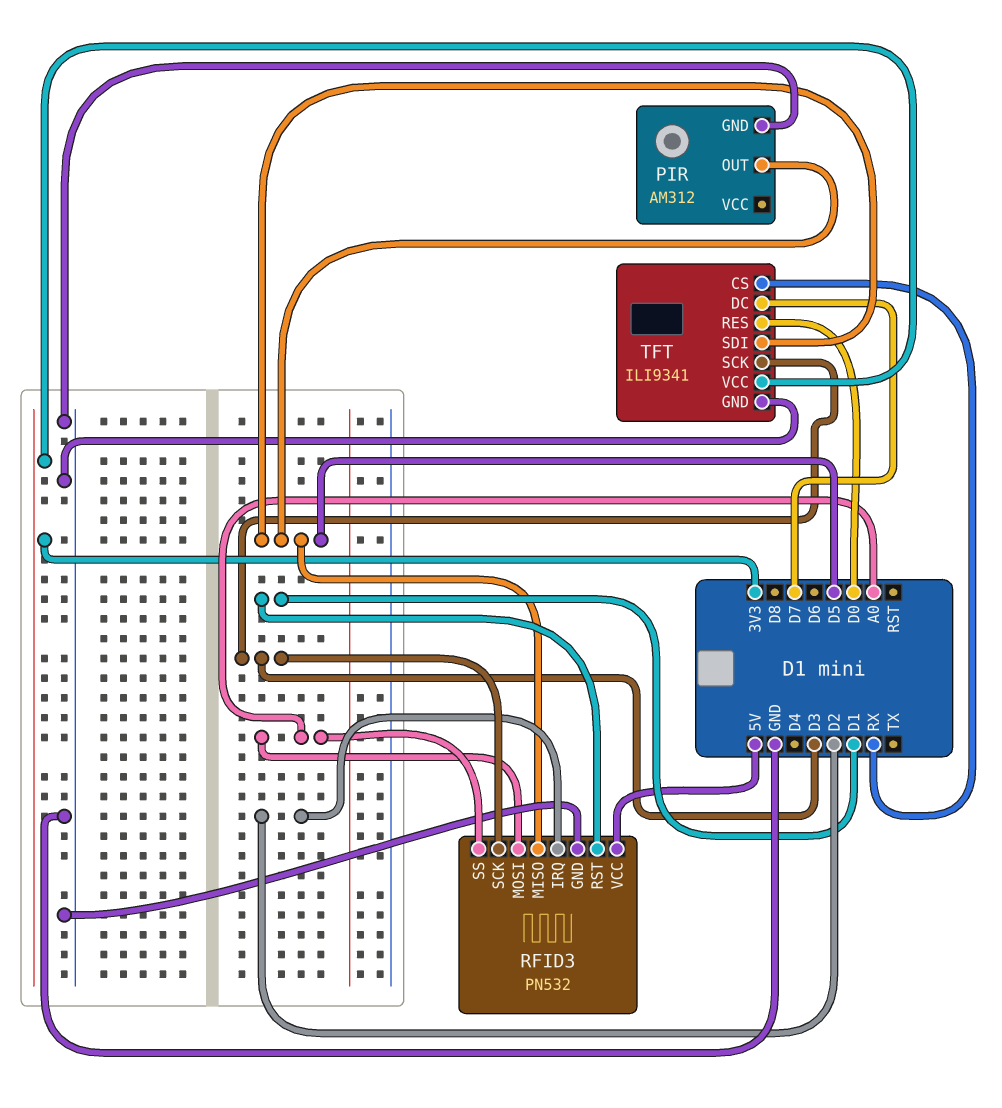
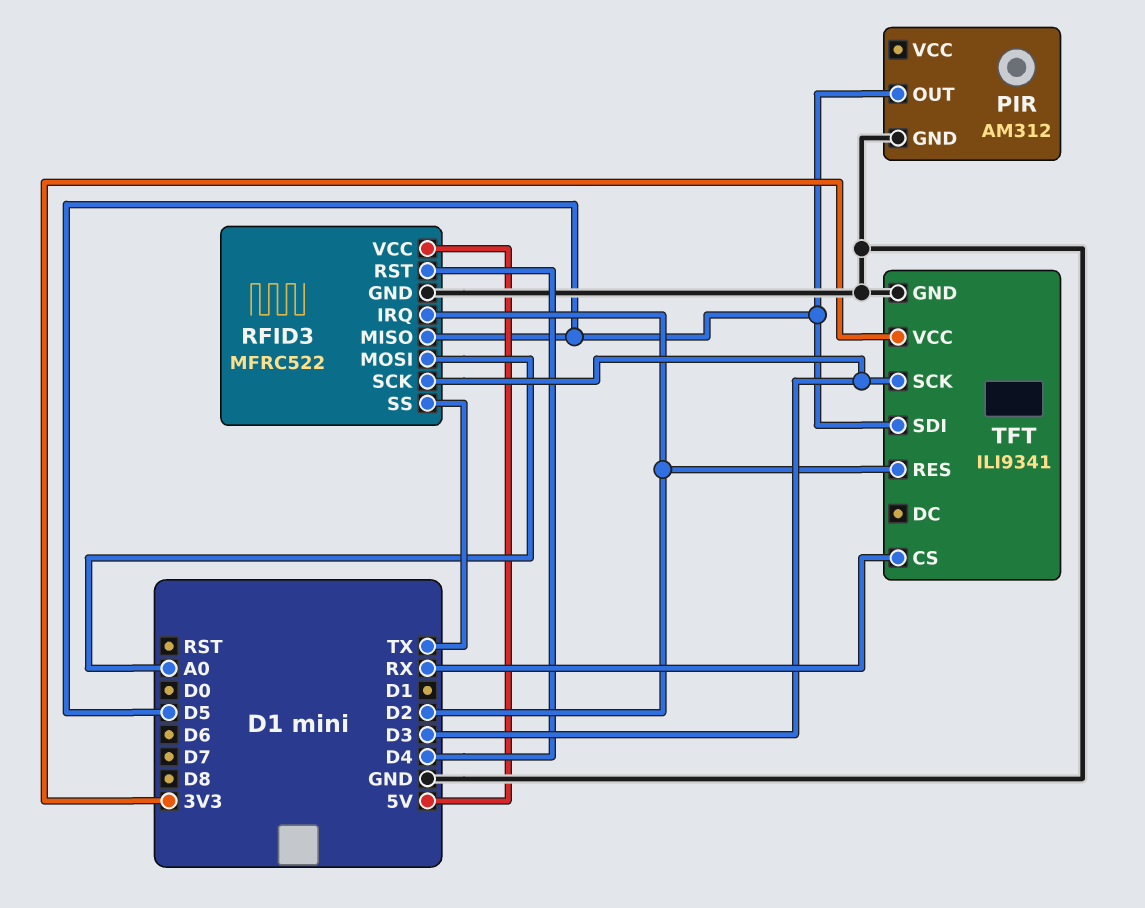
RFID3: PN532 -> MFRC522
RFID3 pin RST: D1 -> D4
RFID3 pin SS: A0 -> TX
TFT pin DC: D7 -> none
TFT pin RES: D0 -> D2

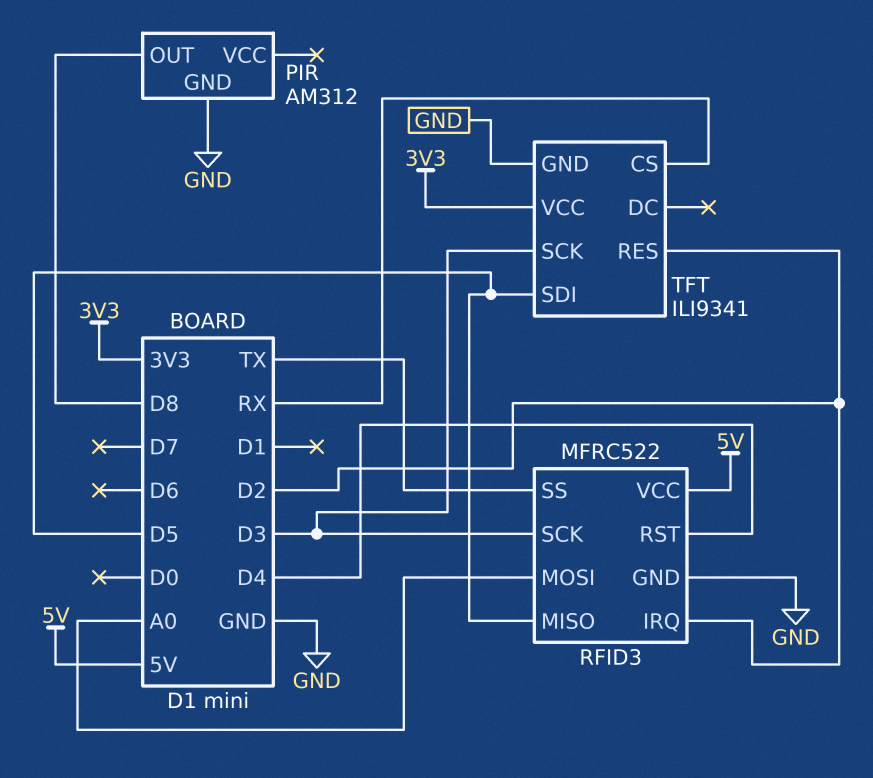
PIR pin OUT: D5 -> D8

